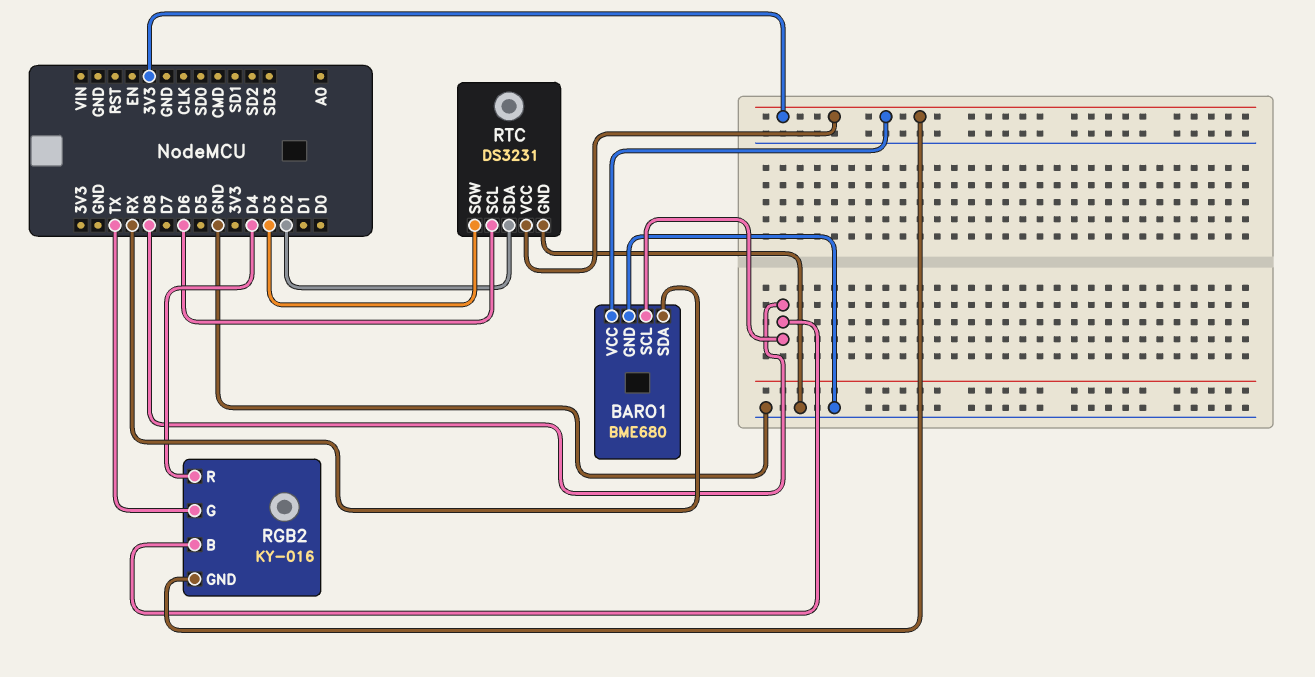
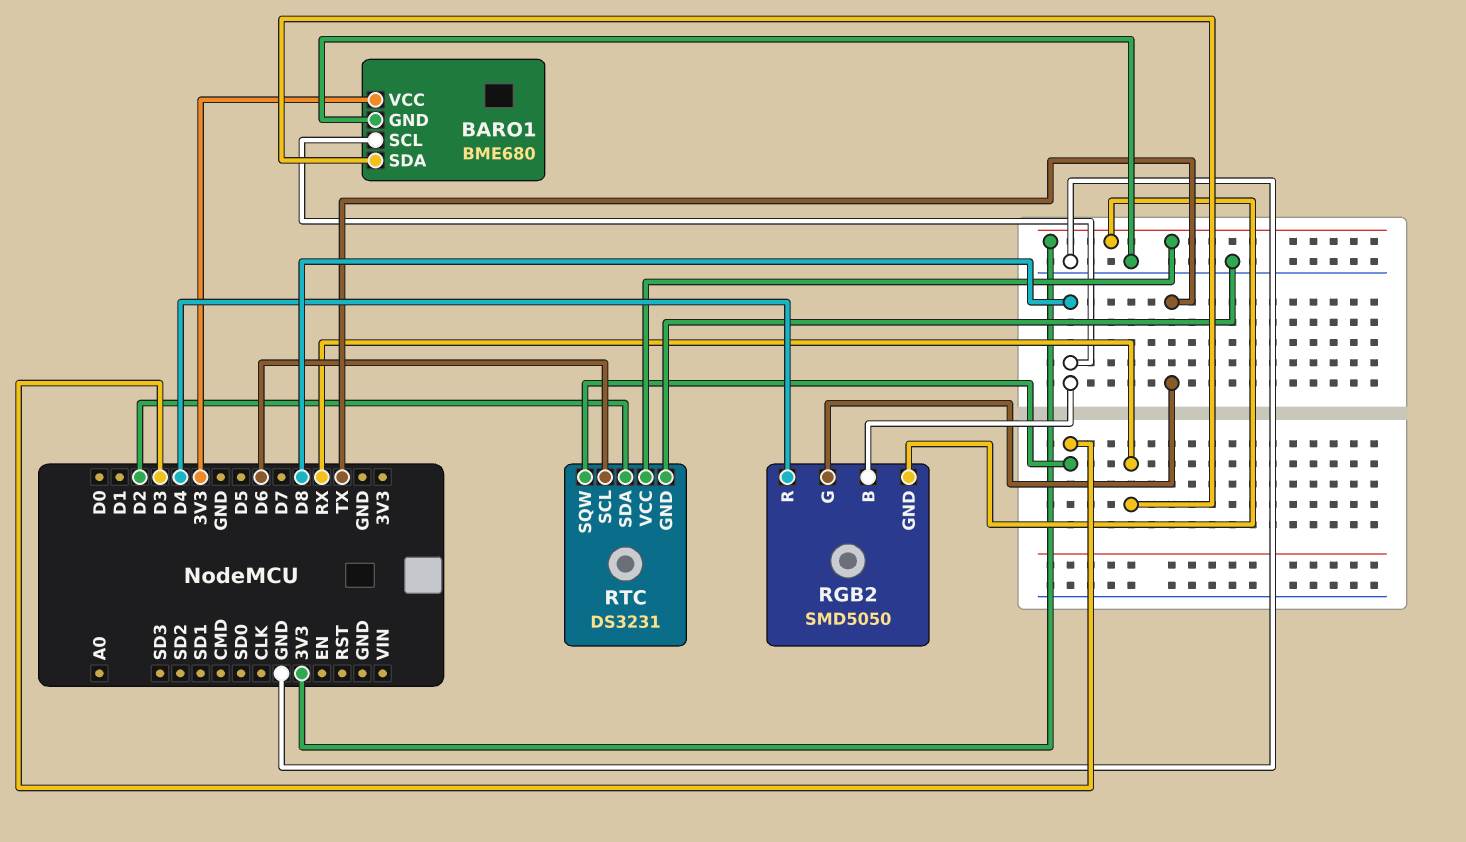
RGB2: KY-016 -> SMD5050

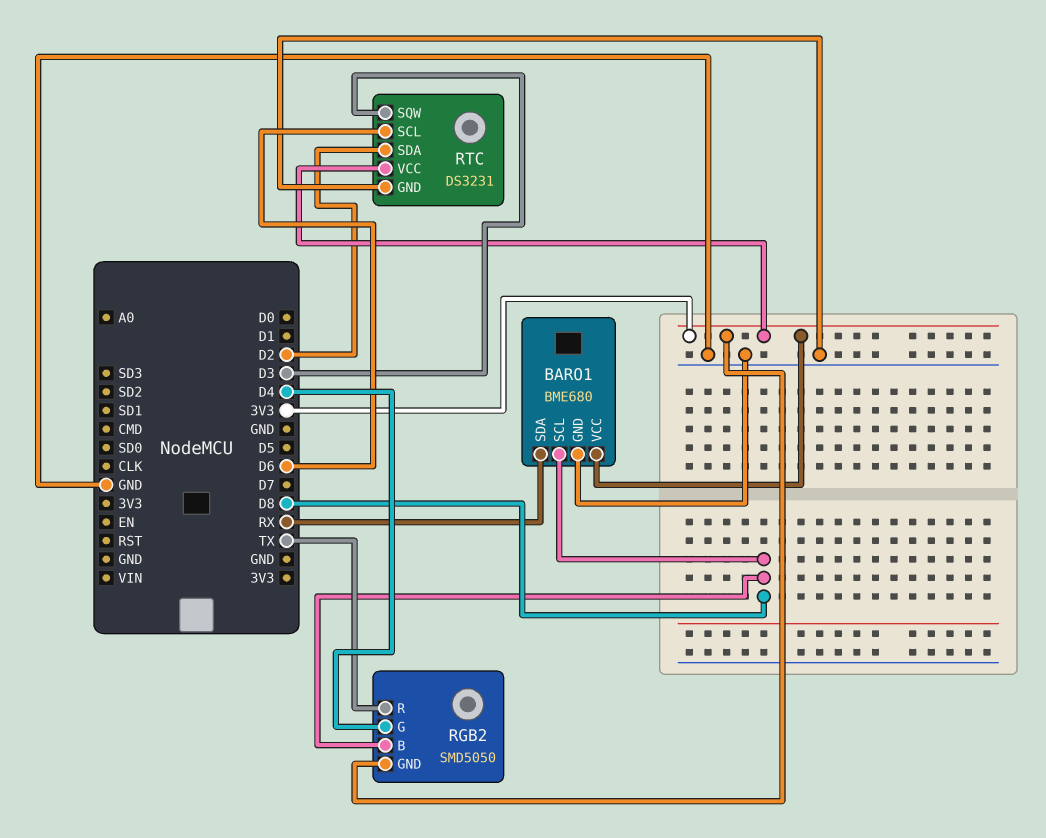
RGB2 pin G: TX -> D4
RGB2 pin R: D4 -> TX

